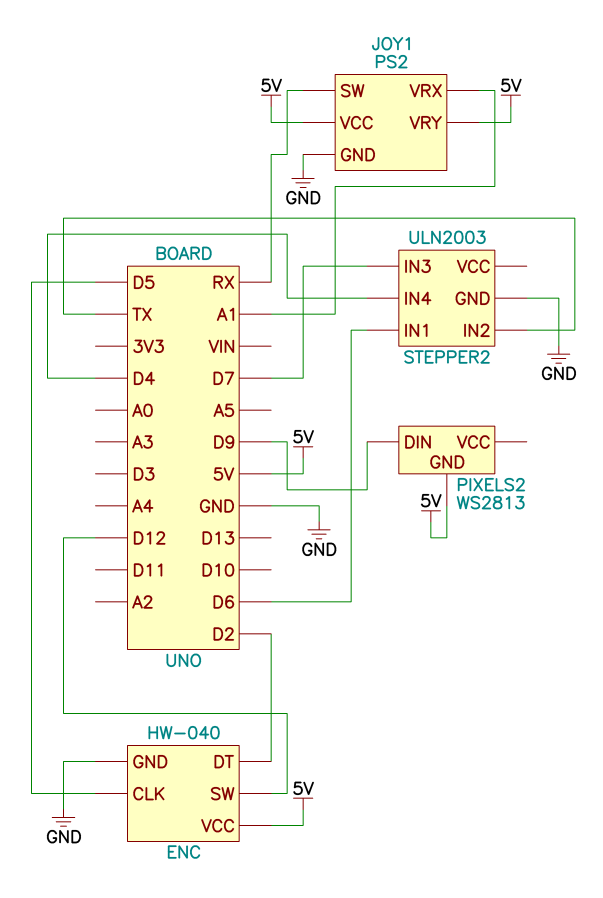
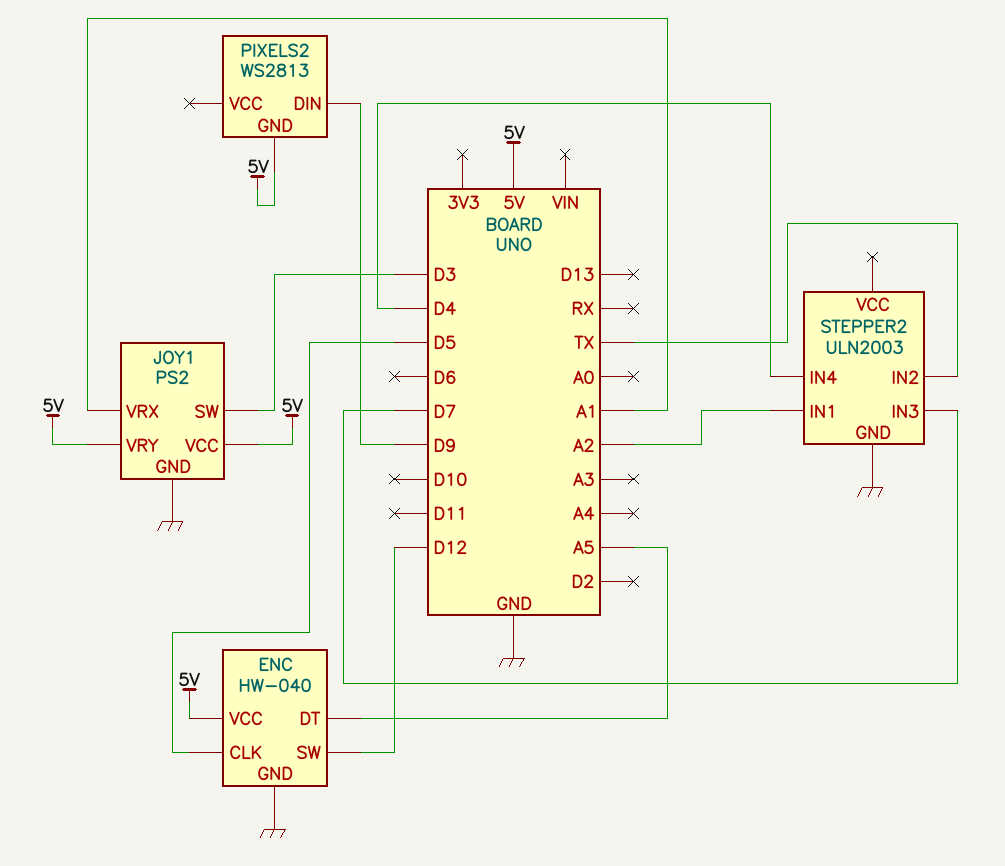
ENC pin DT: D2 -> A5
JOY1 pin SW: RX -> D3
STEPPER2 pin IN1: D6 -> A2

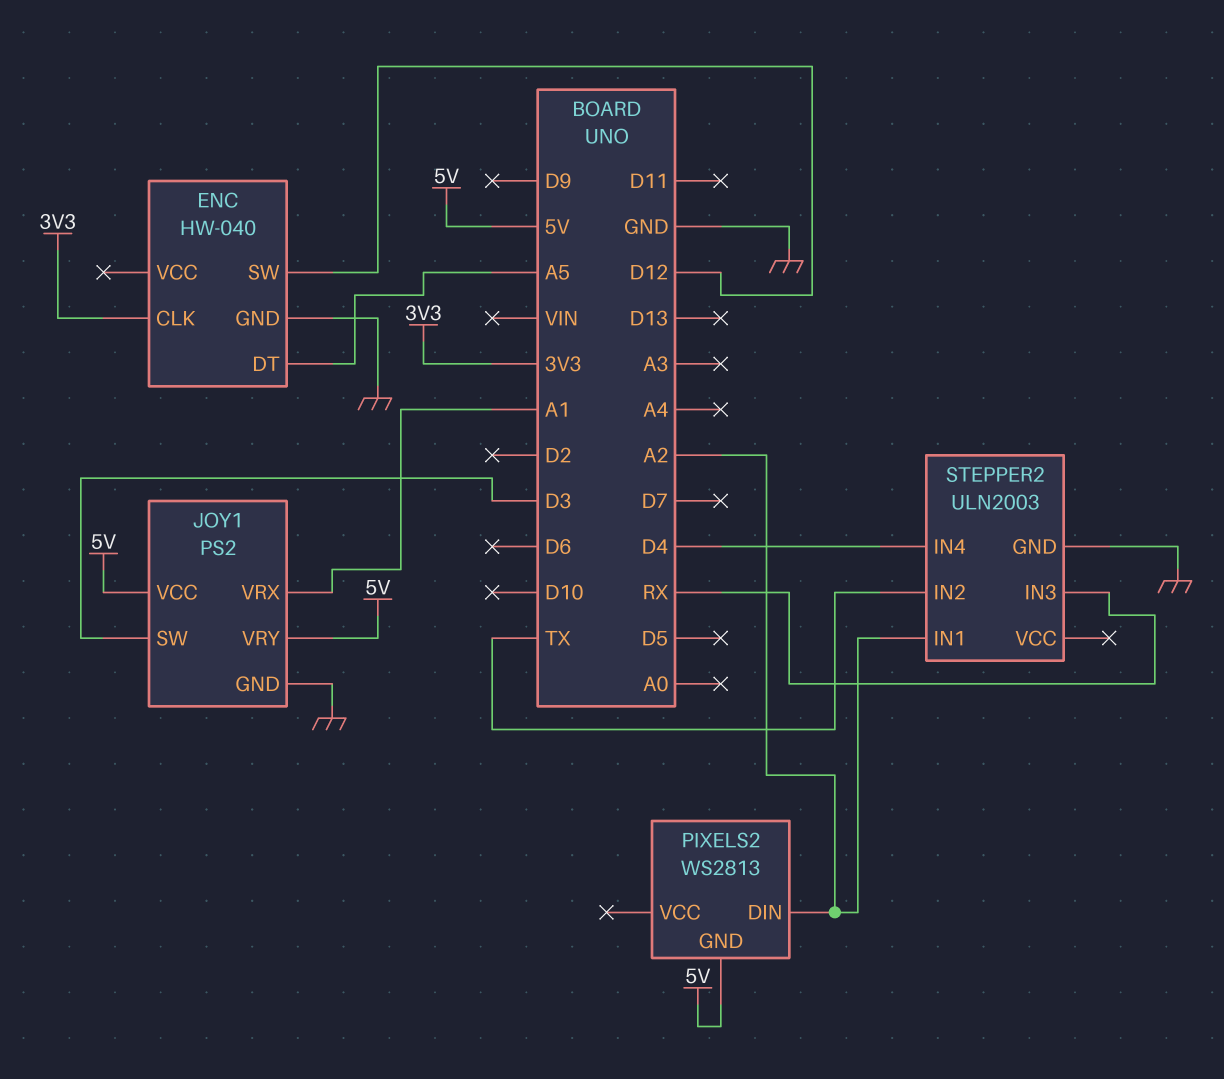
ENC pin CLK: D5 -> 3V3
ENC pin VCC: 5V -> none
PIXELS2 pin DIN: D9 -> A2
STEPPER2 pin IN3: D7 -> RX

